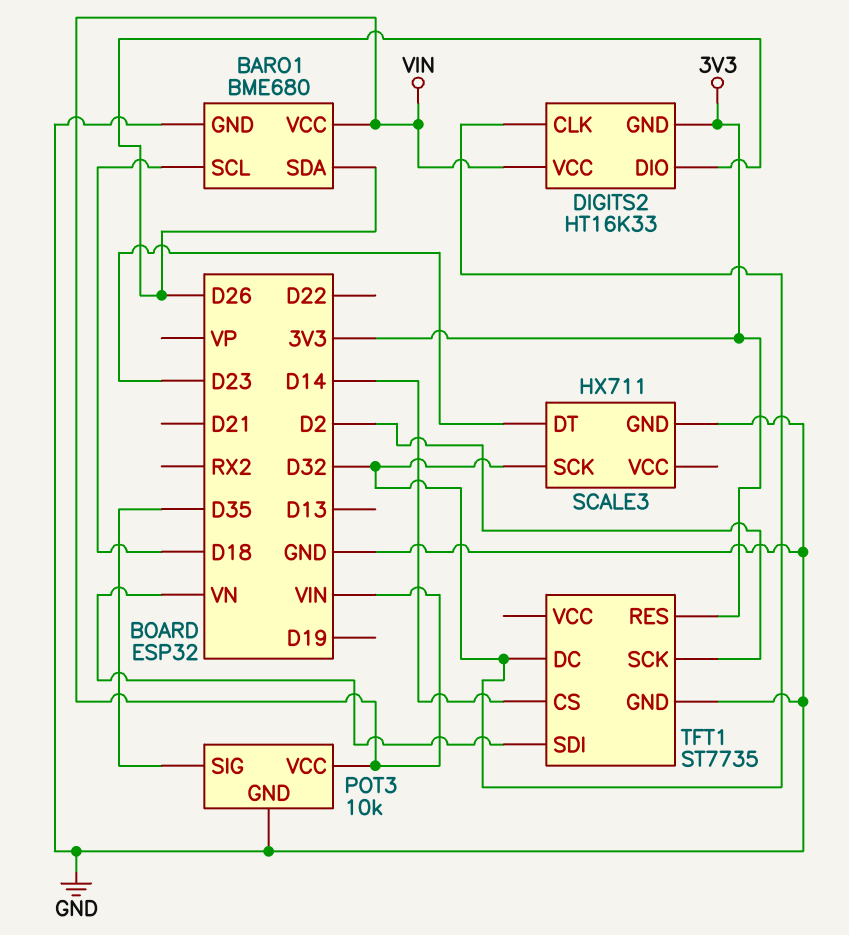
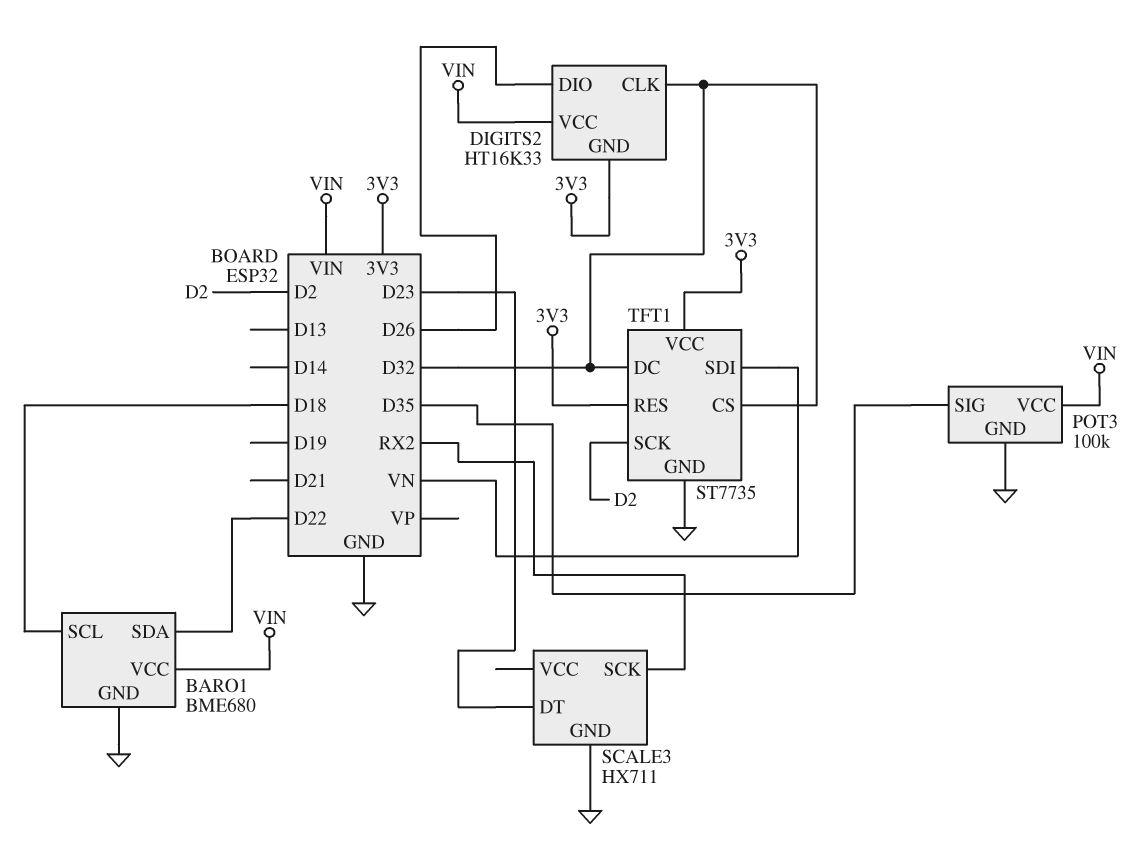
BARO1 pin SDA: D26 -> D22
POT3: 10k -> 100k
SCALE3 pin SCK: D32 -> RX2
TFT1 pin CS: D14 -> D32
TFT1 pin VCC: none -> 3V3

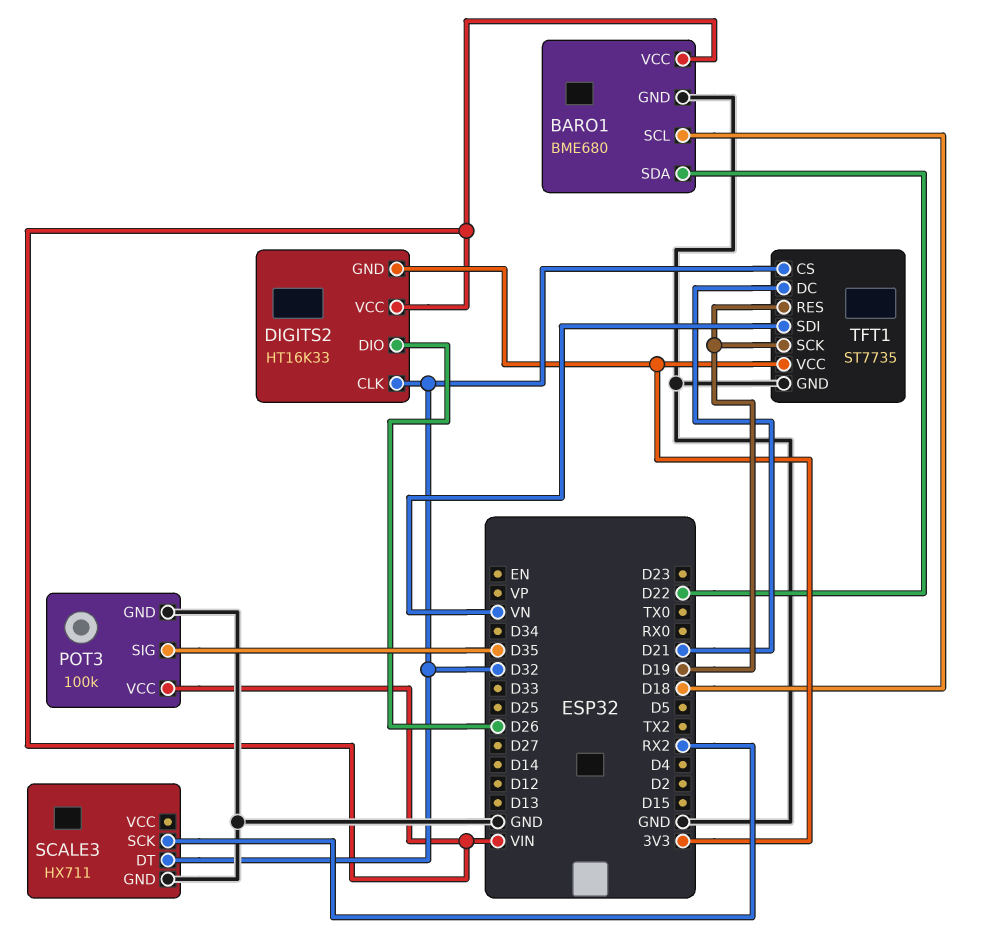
SCALE3 pin DT: D23 -> D32
TFT1 pin DC: D32 -> D21
TFT1 pin RES: 3V3 -> D19
TFT1 pin SCK: D2 -> D19

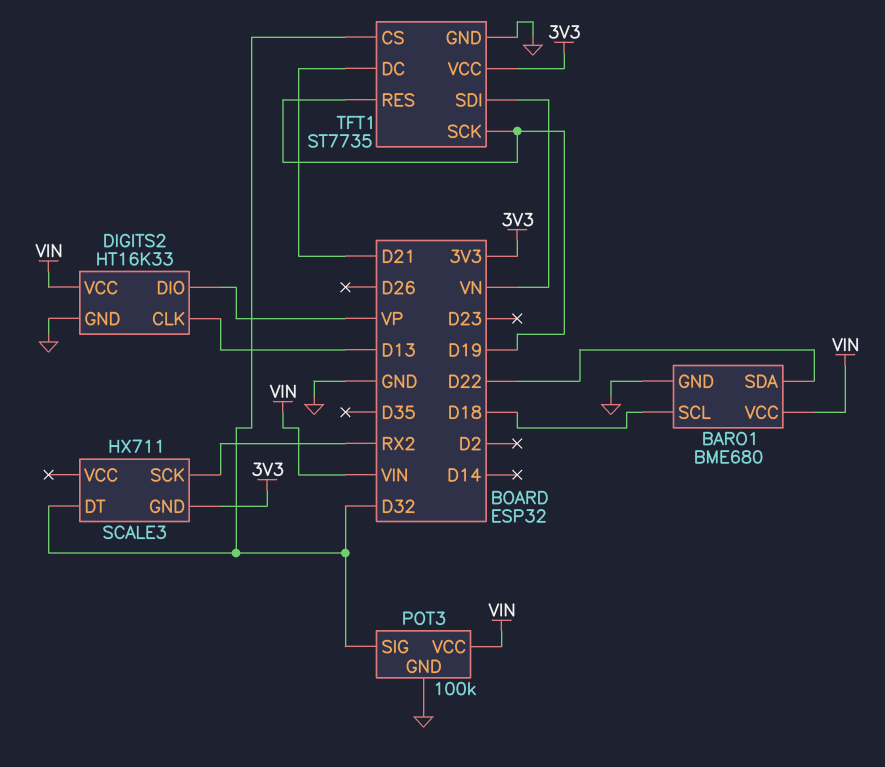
DIGITS2 pin CLK: D32 -> D13
DIGITS2 pin DIO: D26 -> VP
DIGITS2 pin GND: 3V3 -> GND
POT3 pin SIG: D35 -> D32
SCALE3 pin GND: GND -> 3V3

